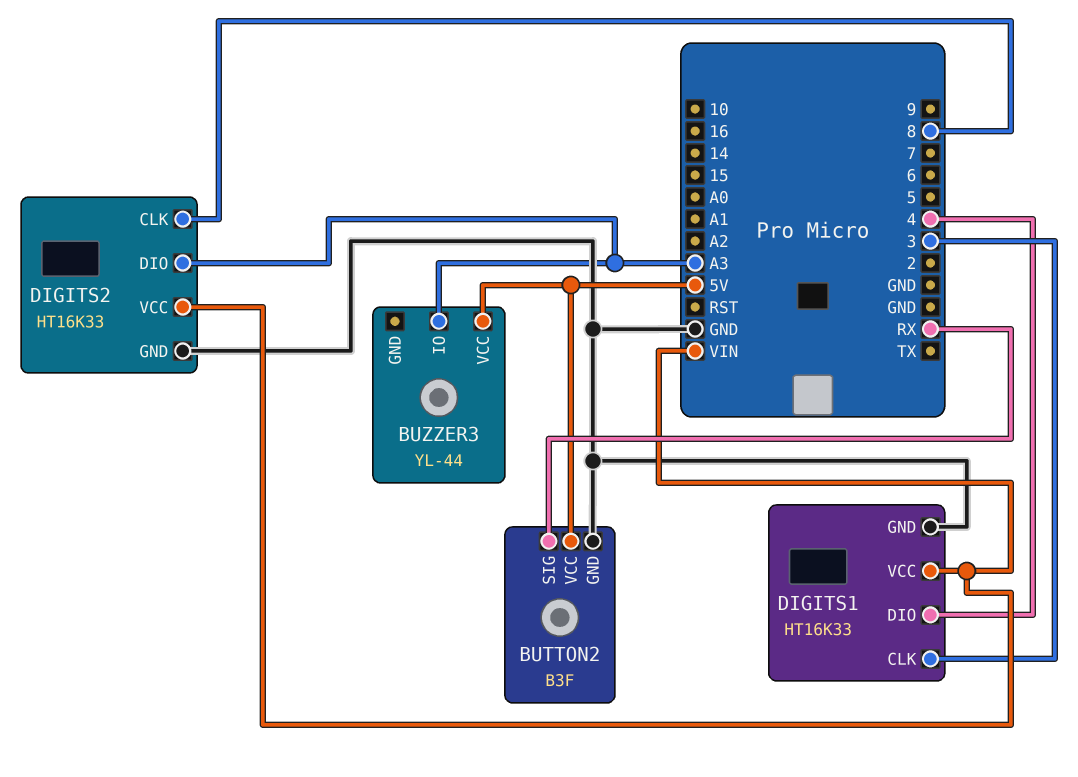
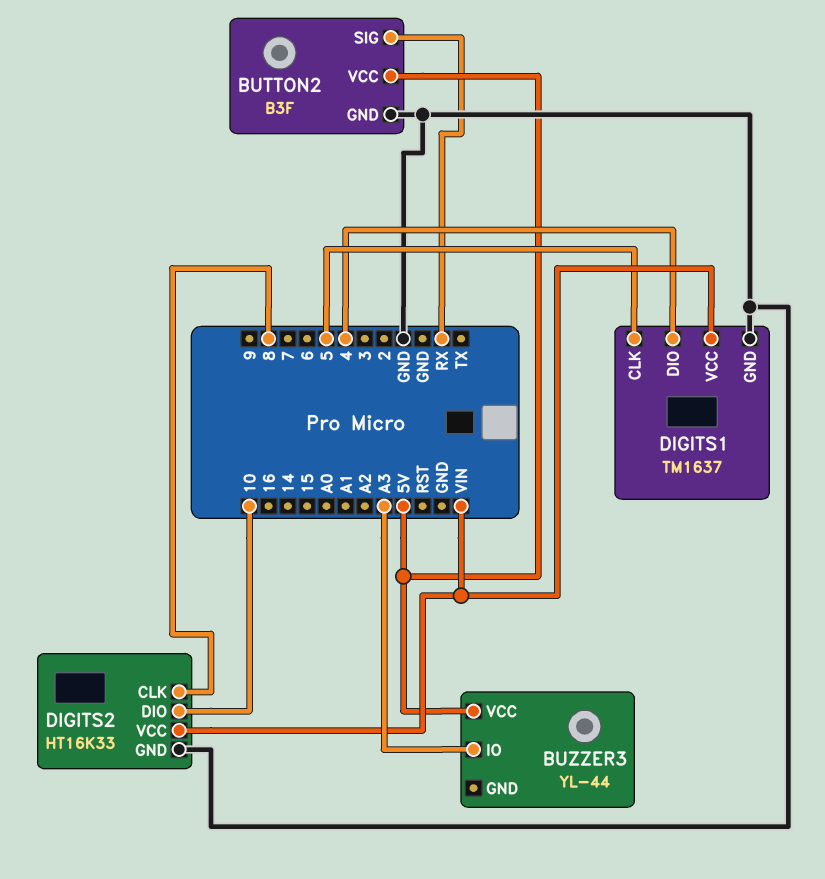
DIGITS1: HT16K33 -> TM1637
DIGITS1 pin CLK: 3 -> 5
DIGITS2 pin DIO: A3 -> 10

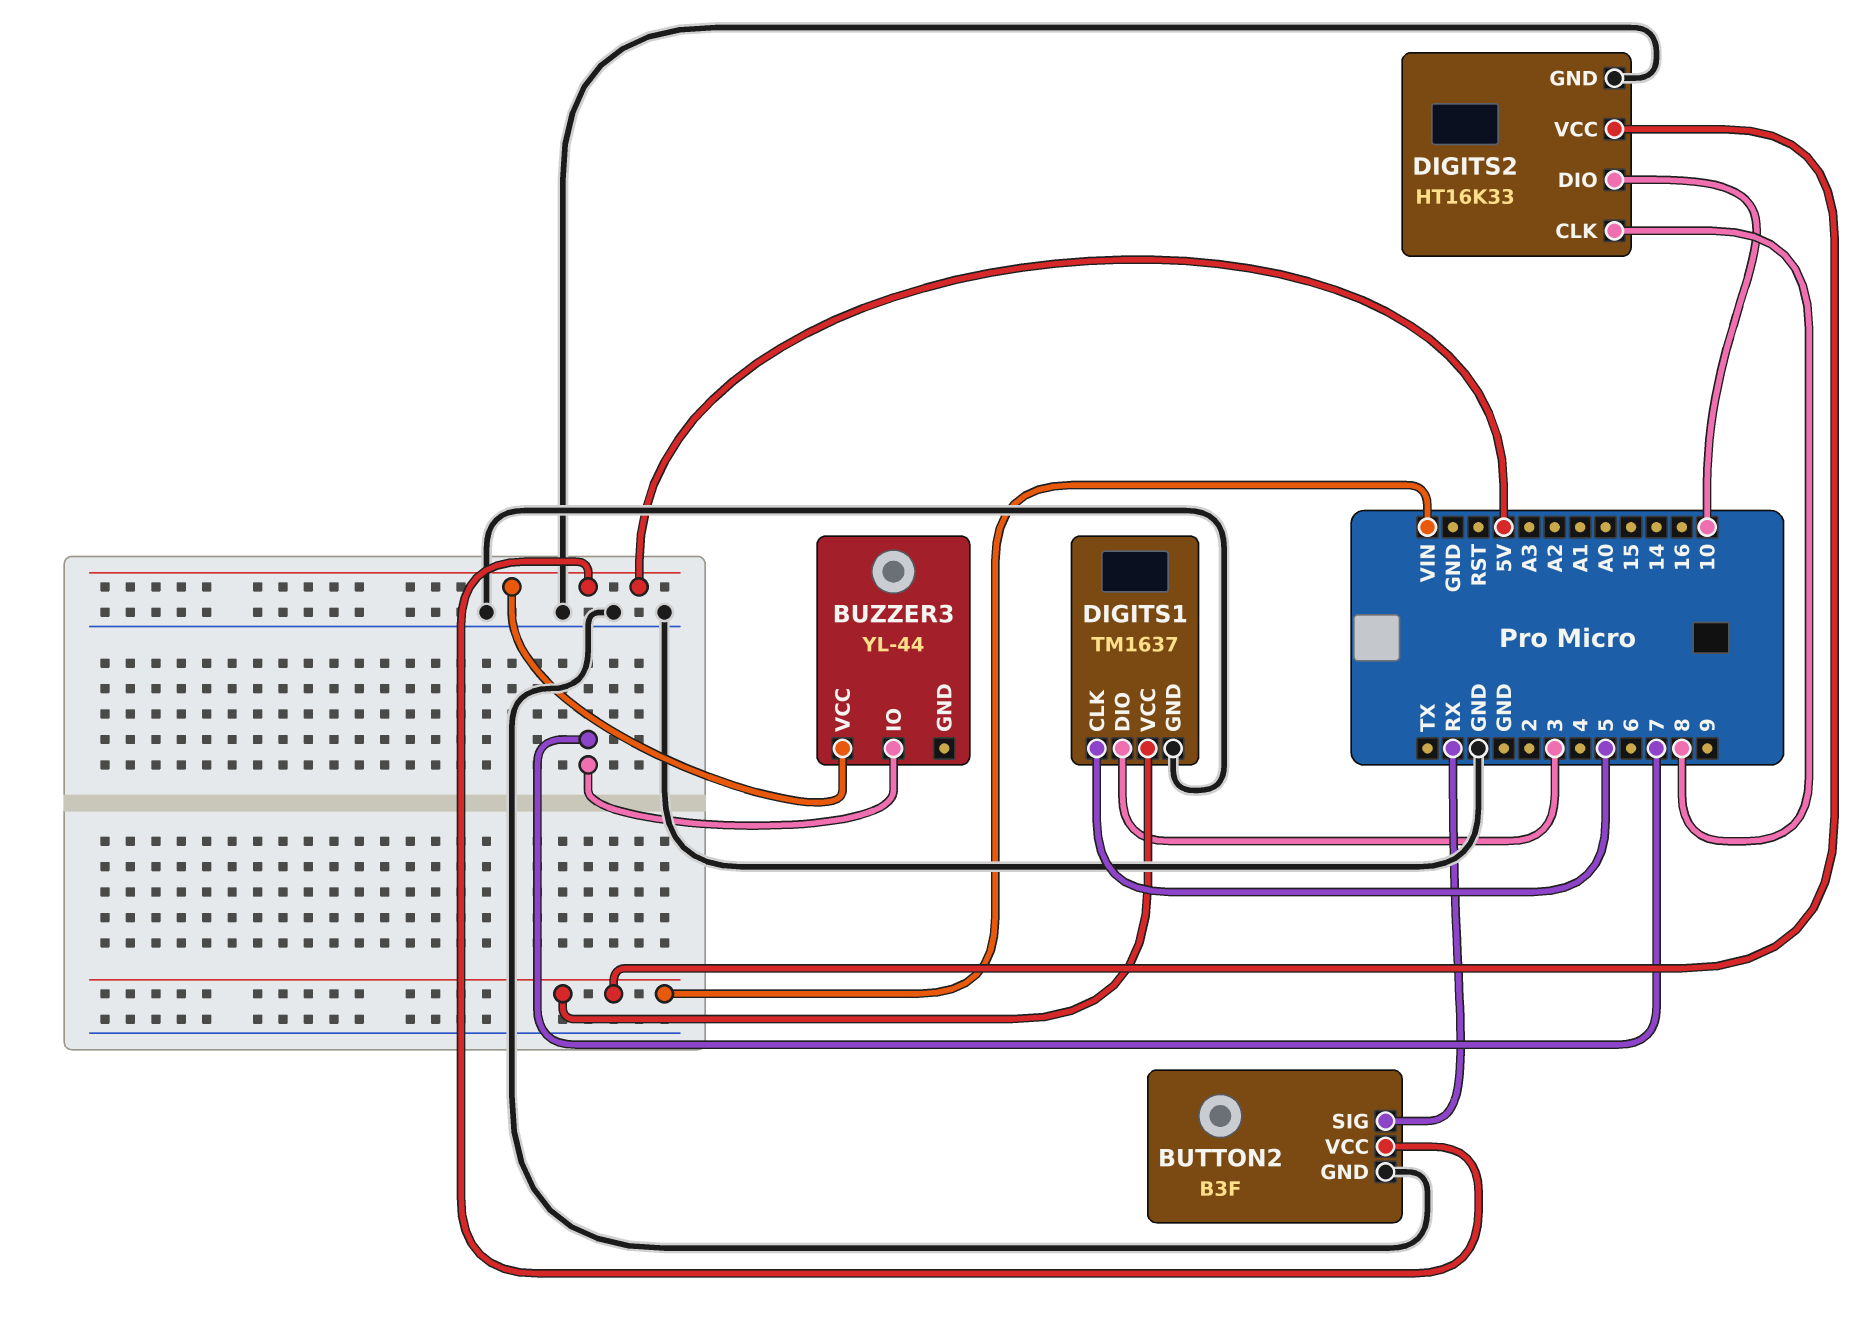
BUZZER3 pin IO: A3 -> 7
DIGITS1 pin DIO: 4 -> 3

